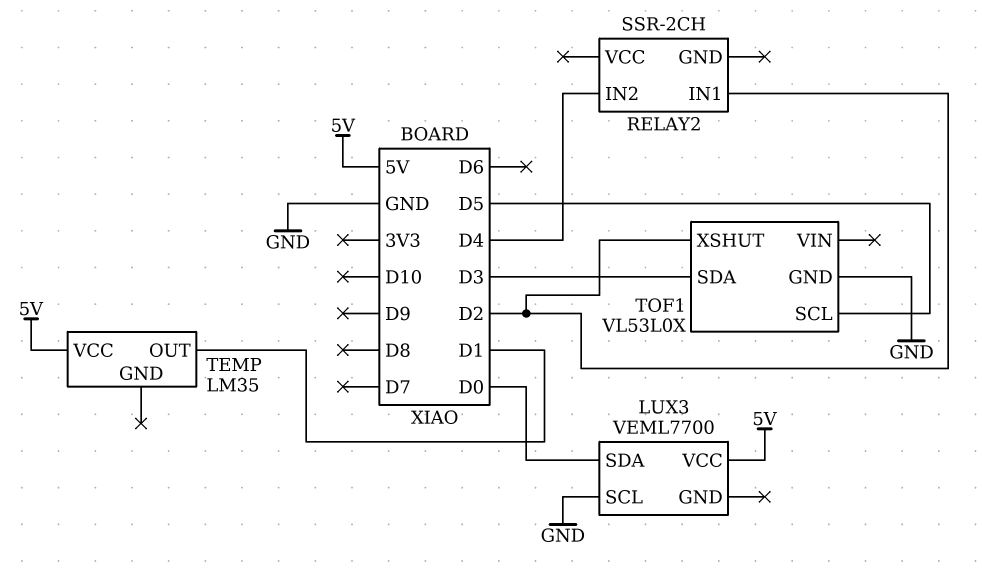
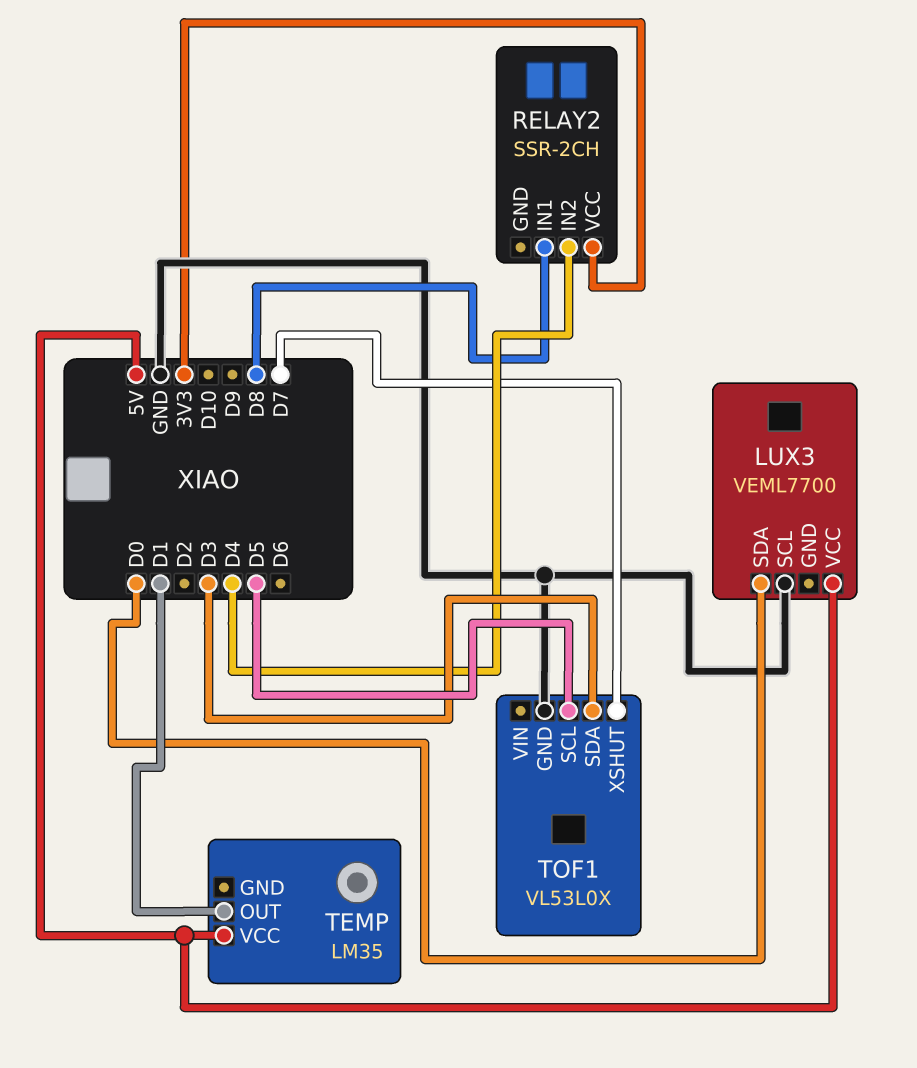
RELAY2 pin IN1: D2 -> D8
RELAY2 pin VCC: none -> 3V3
TOF1 pin XSHUT: D2 -> D7

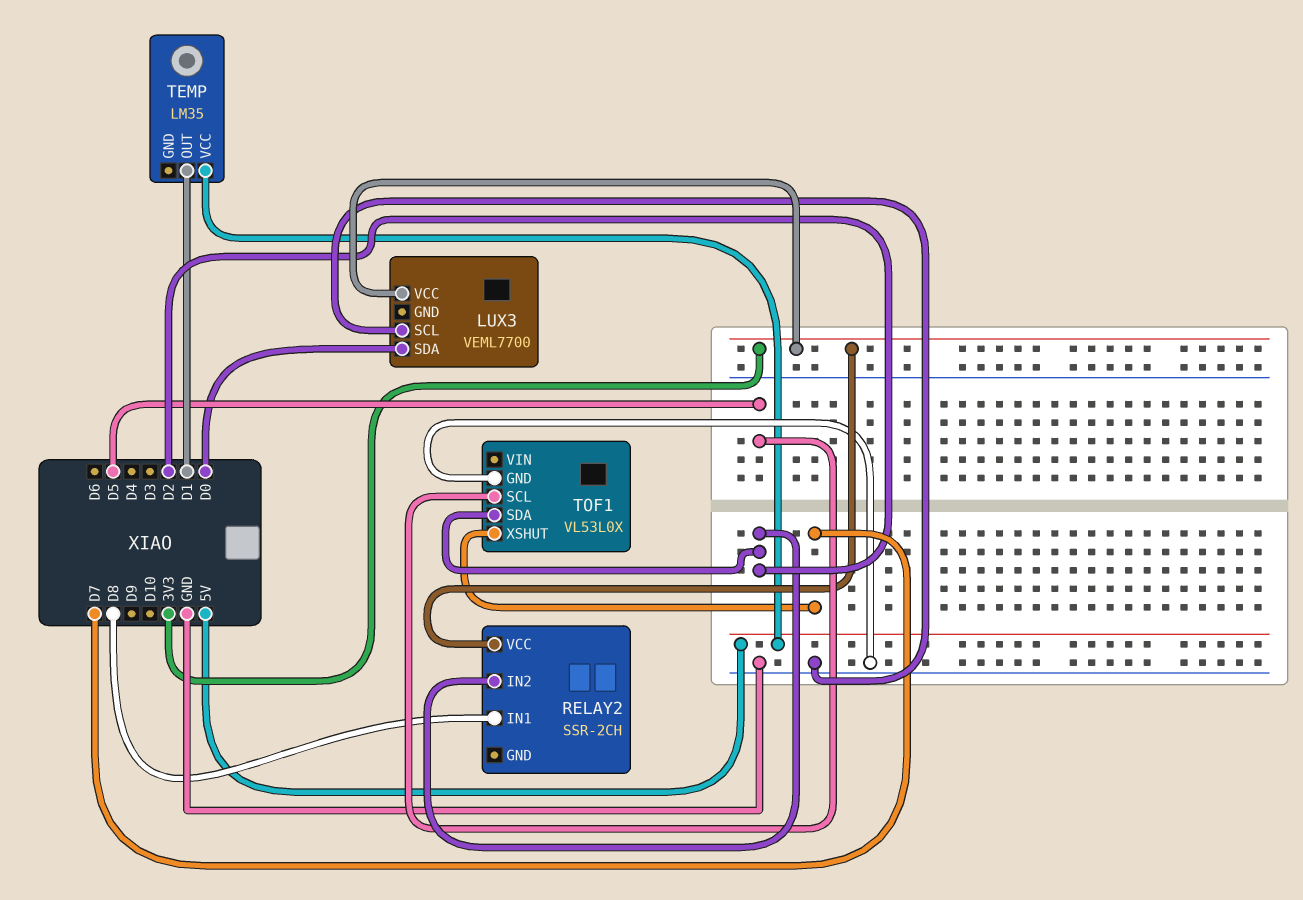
LUX3 pin VCC: 5V -> 3V3
RELAY2 pin IN2: D4 -> D2
TOF1 pin SDA: D3 -> D2

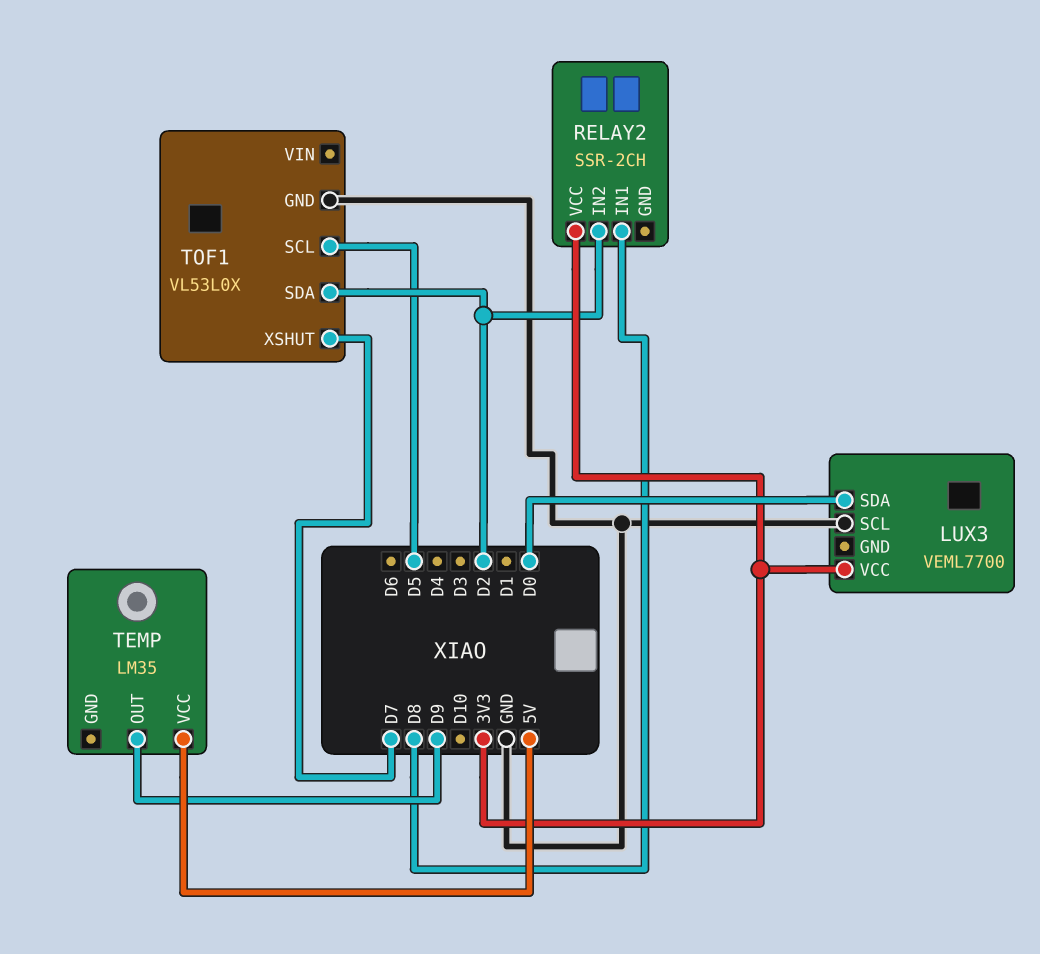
TEMP pin OUT: D1 -> D9

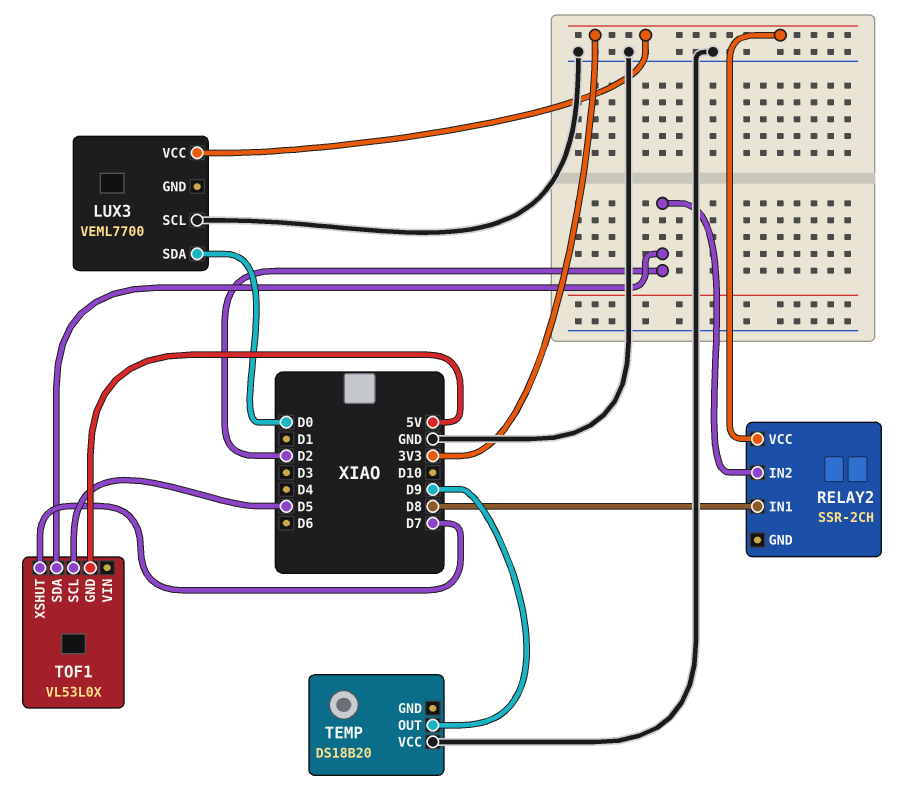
TEMP: LM35 -> DS18B20
TEMP pin VCC: 5V -> GND
TOF1 pin GND: GND -> 5V

